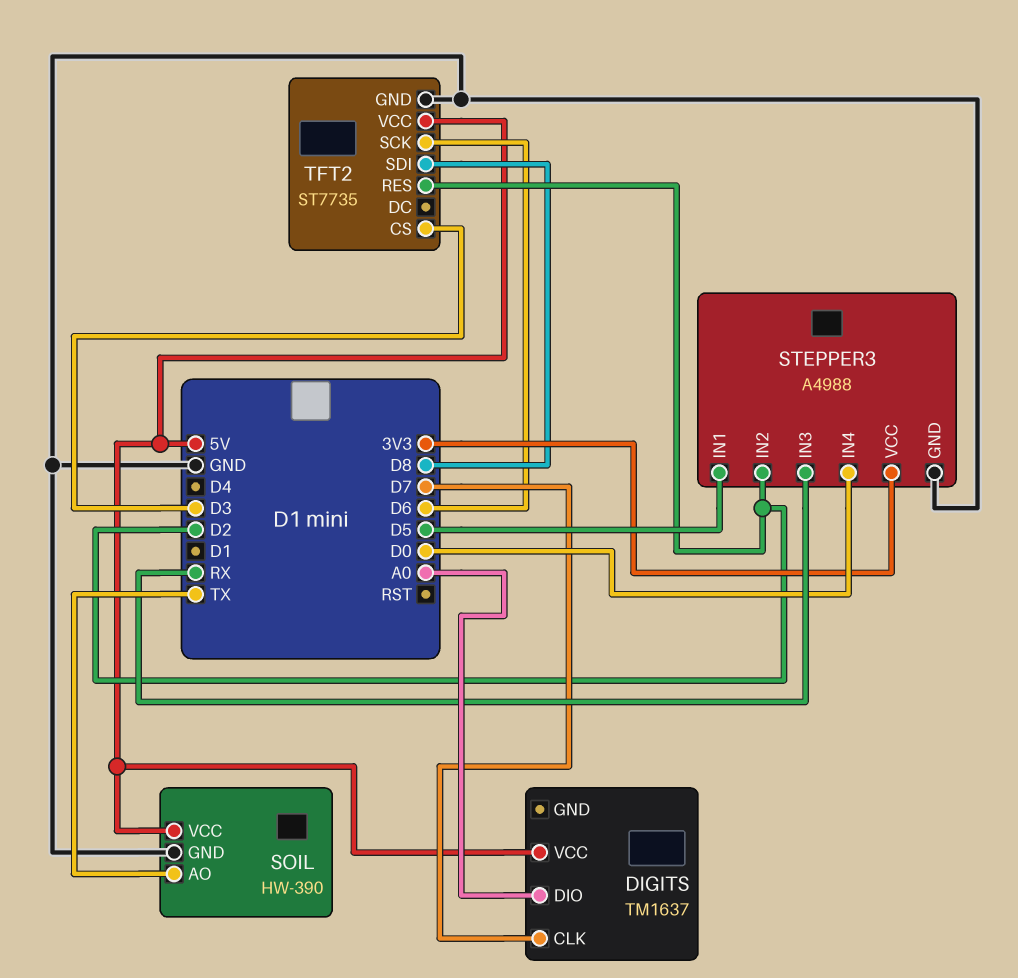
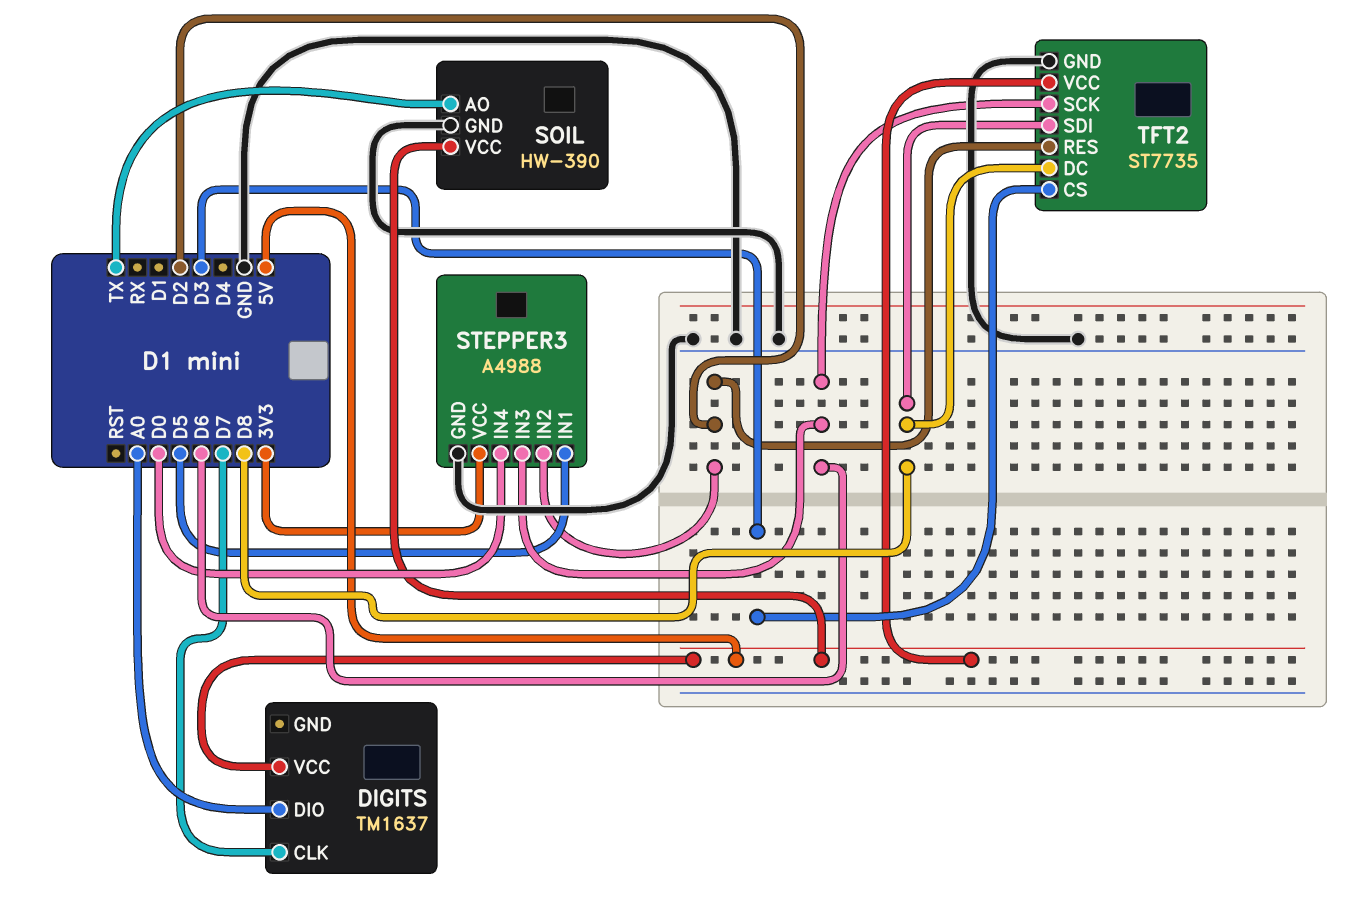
STEPPER3 pin IN3: RX -> D6
TFT2 pin DC: none -> D8

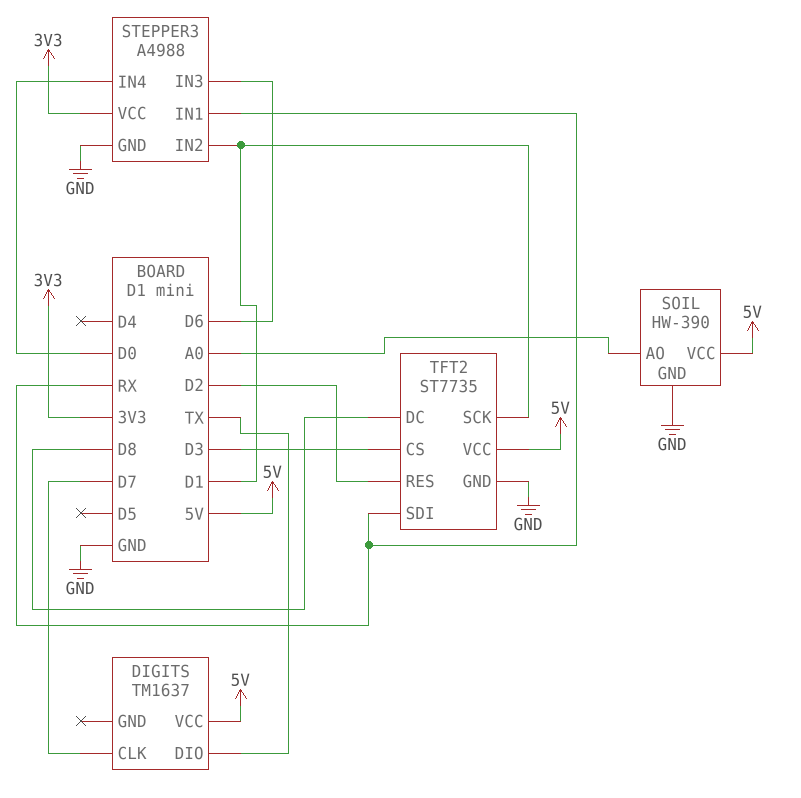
DIGITS pin DIO: A0 -> TX
SOIL pin AO: TX -> A0
STEPPER3 pin IN1: D5 -> RX
STEPPER3 pin IN2: D2 -> D1
TFT2 pin SCK: D6 -> D1
TFT2 pin SDI: D8 -> RX

